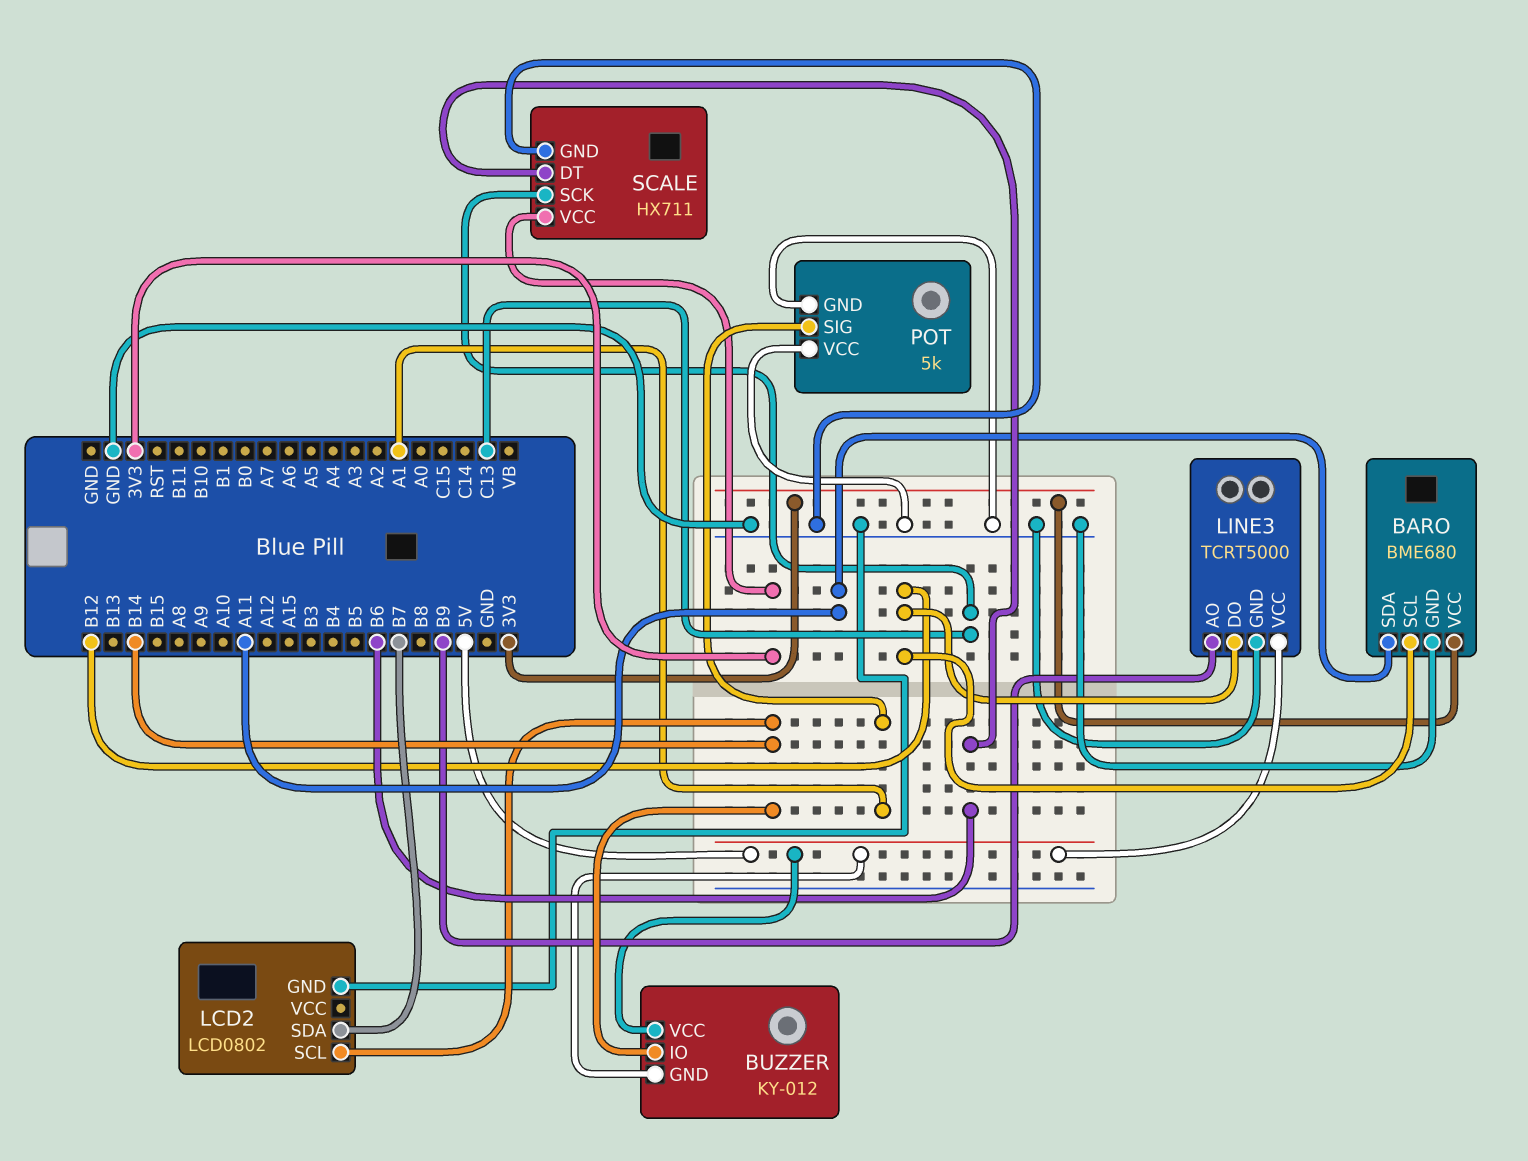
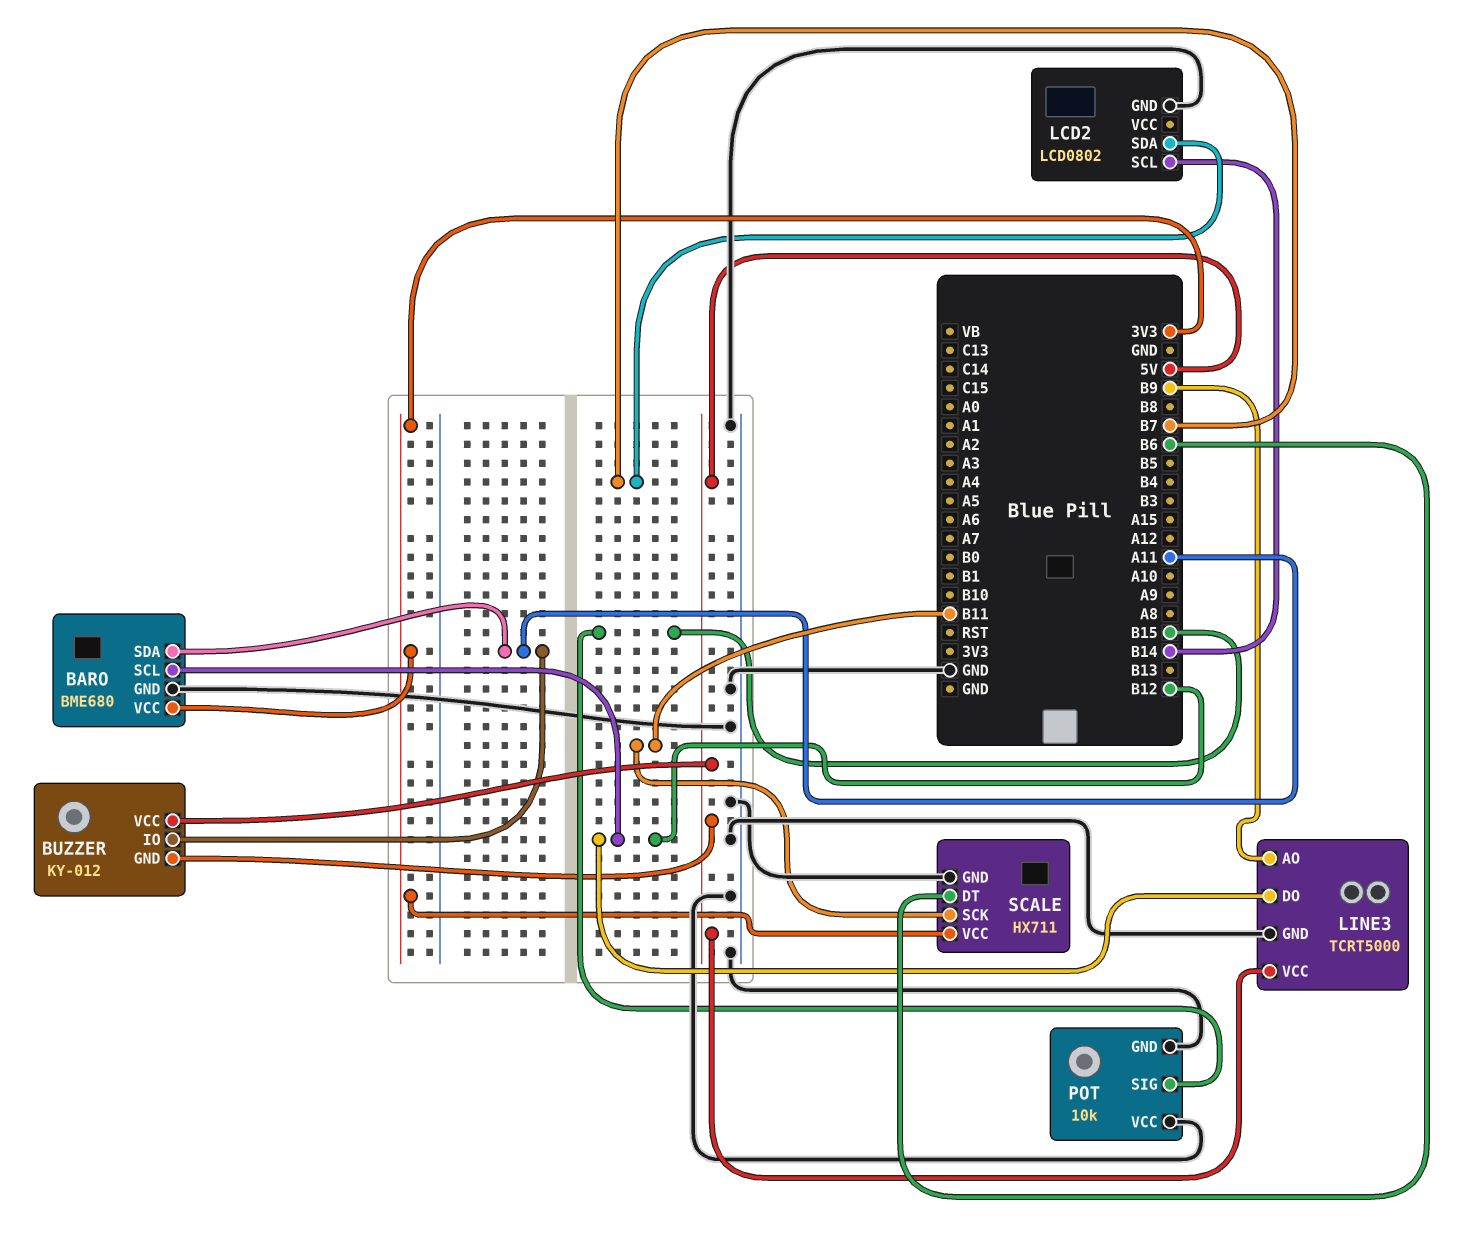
BUZZER pin IO: B14 -> A11
POT: 5k -> 10k
POT pin SIG: A1 -> B15
SCALE pin SCK: C13 -> B11

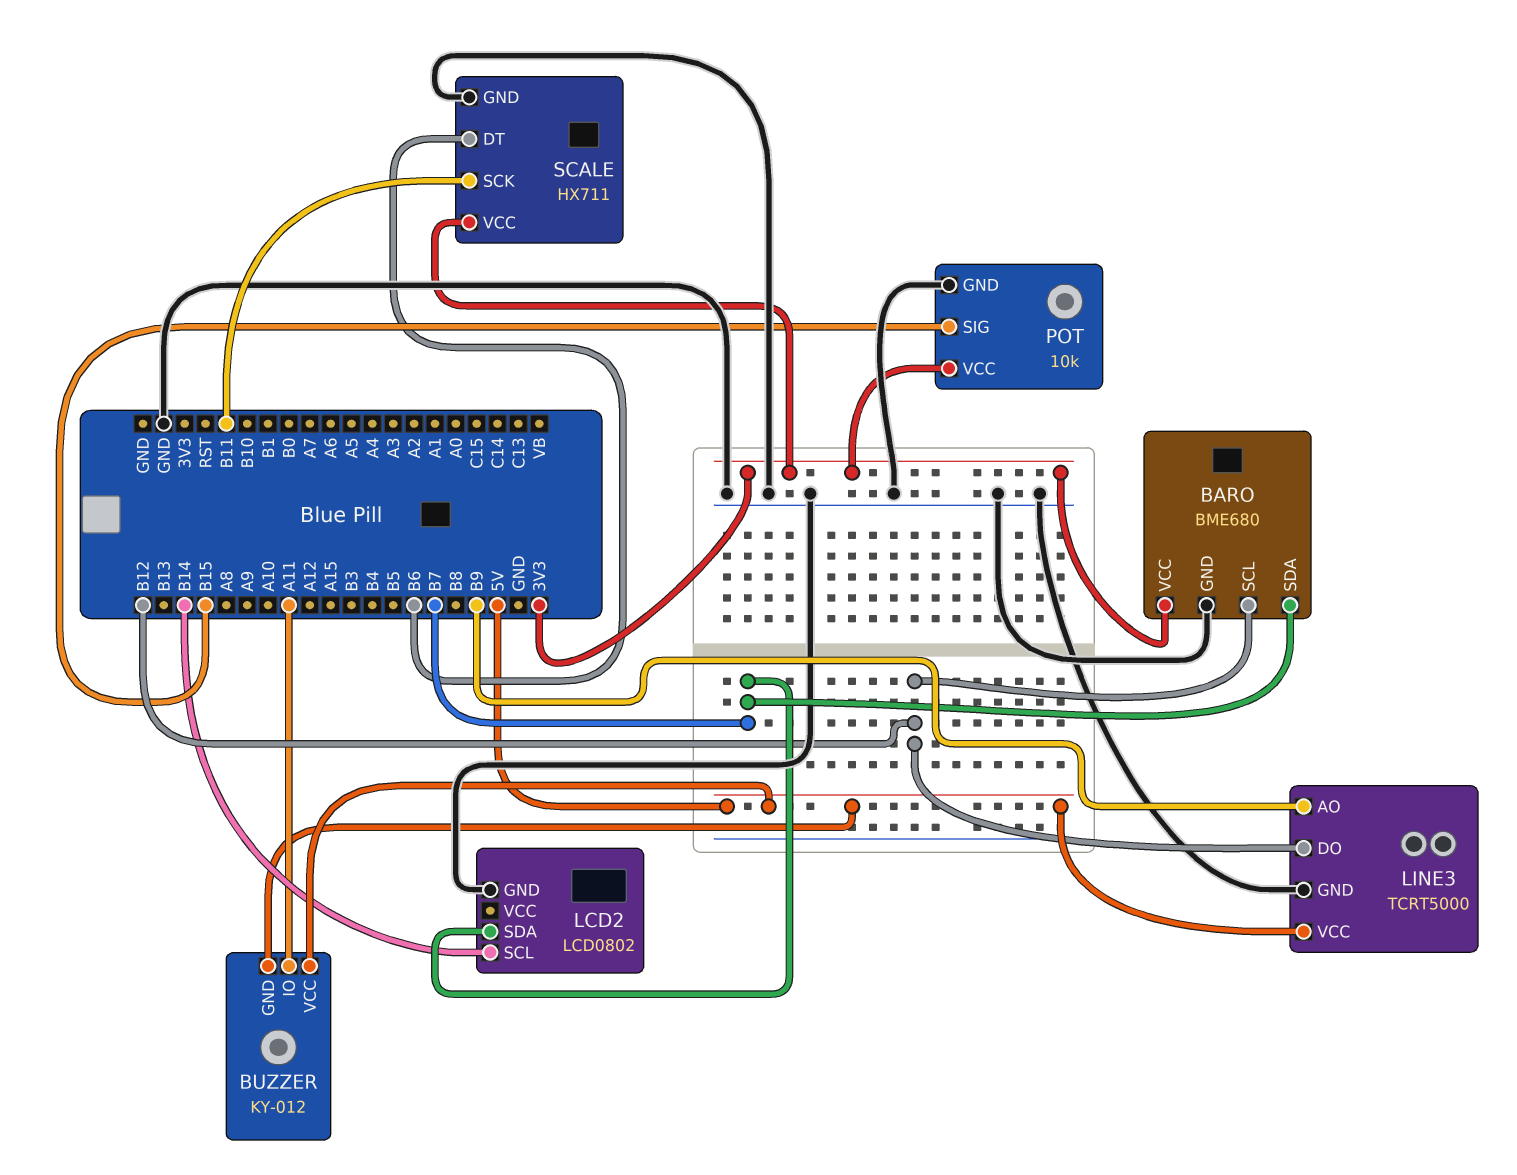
BARO pin SDA: A11 -> B7
POT pin VCC: GND -> 3V3

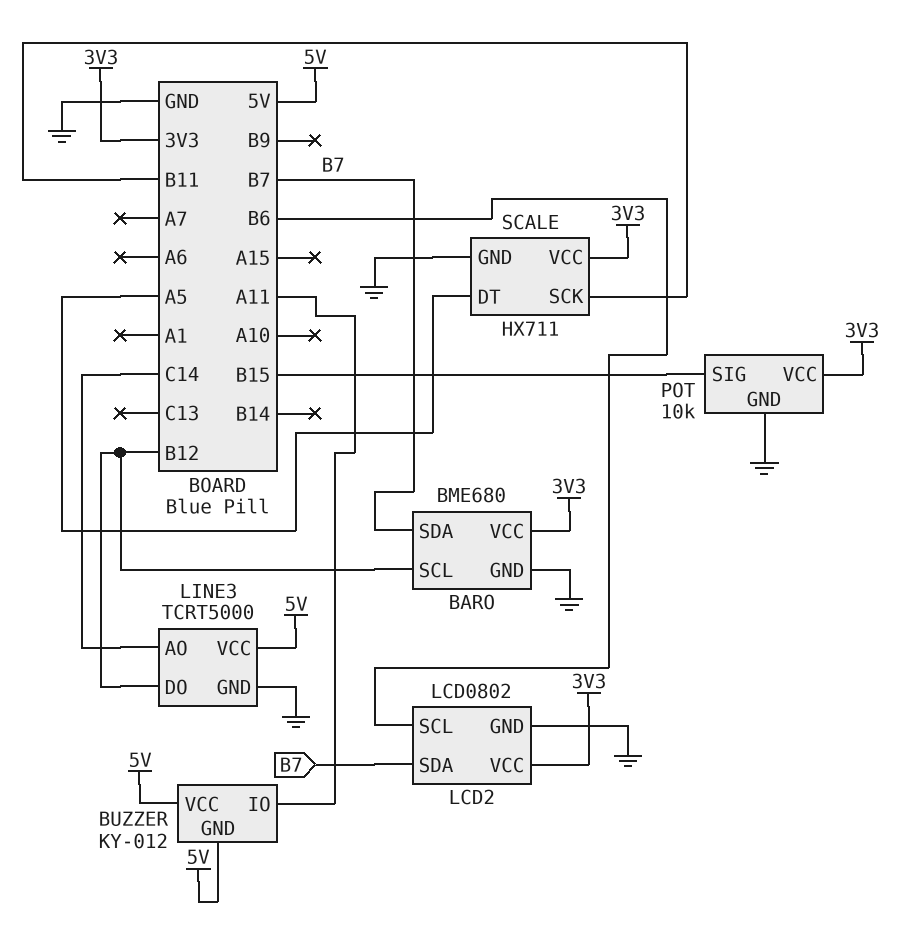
LCD2 pin SCL: B14 -> B6
LCD2 pin VCC: none -> 3V3
LINE3 pin AO: B9 -> C14
SCALE pin DT: B6 -> A5

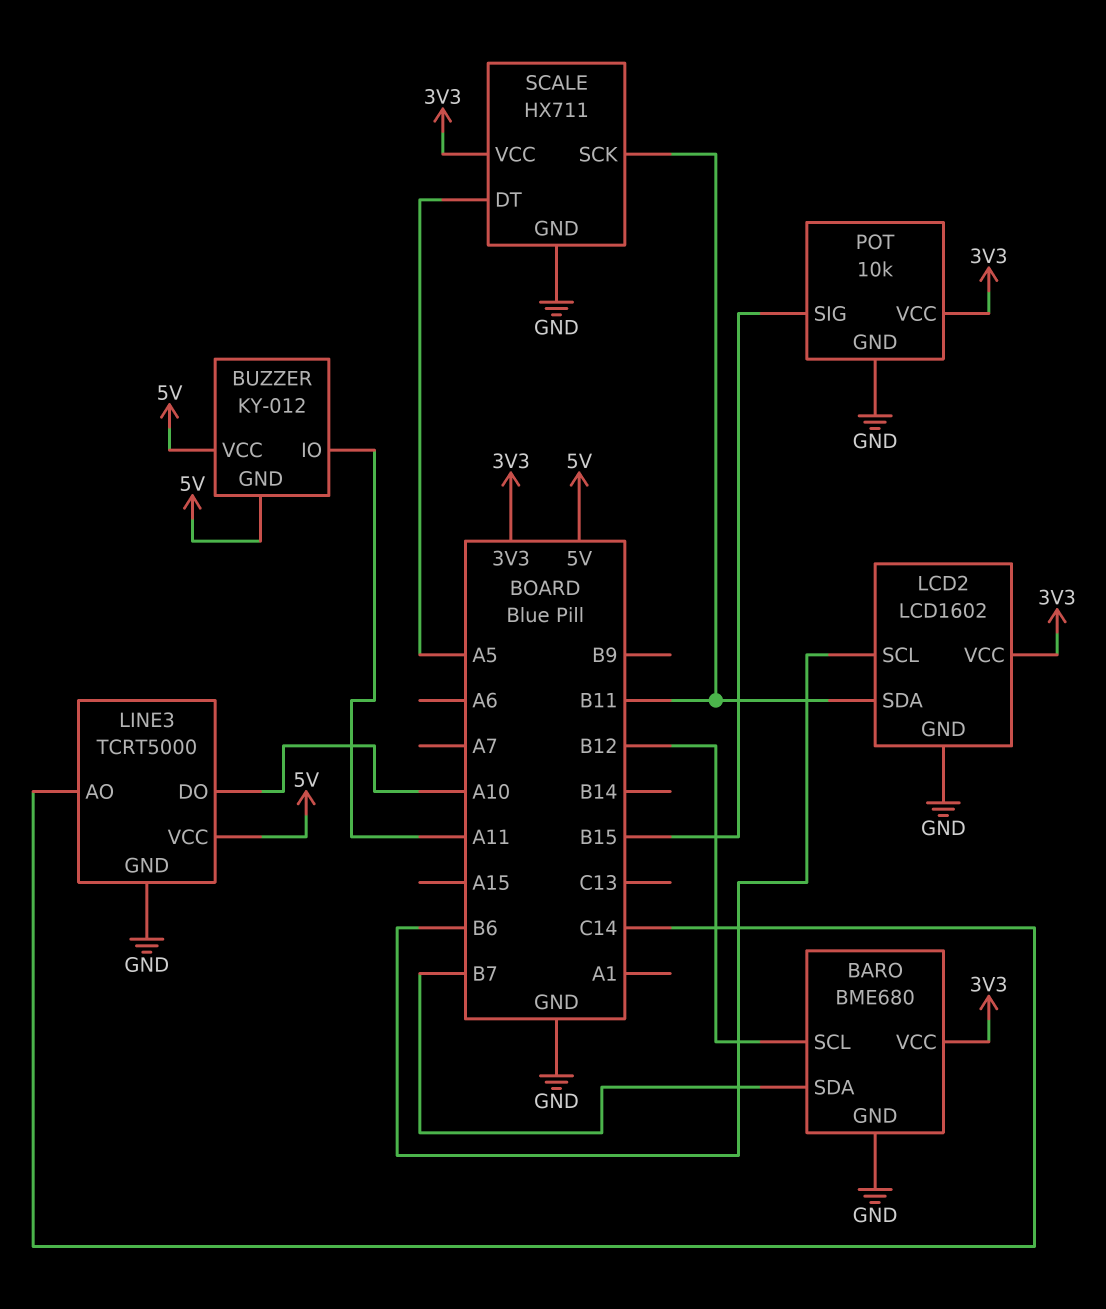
LCD2: LCD0802 -> LCD1602
LCD2 pin SDA: B7 -> B11
LINE3 pin DO: B12 -> A10

